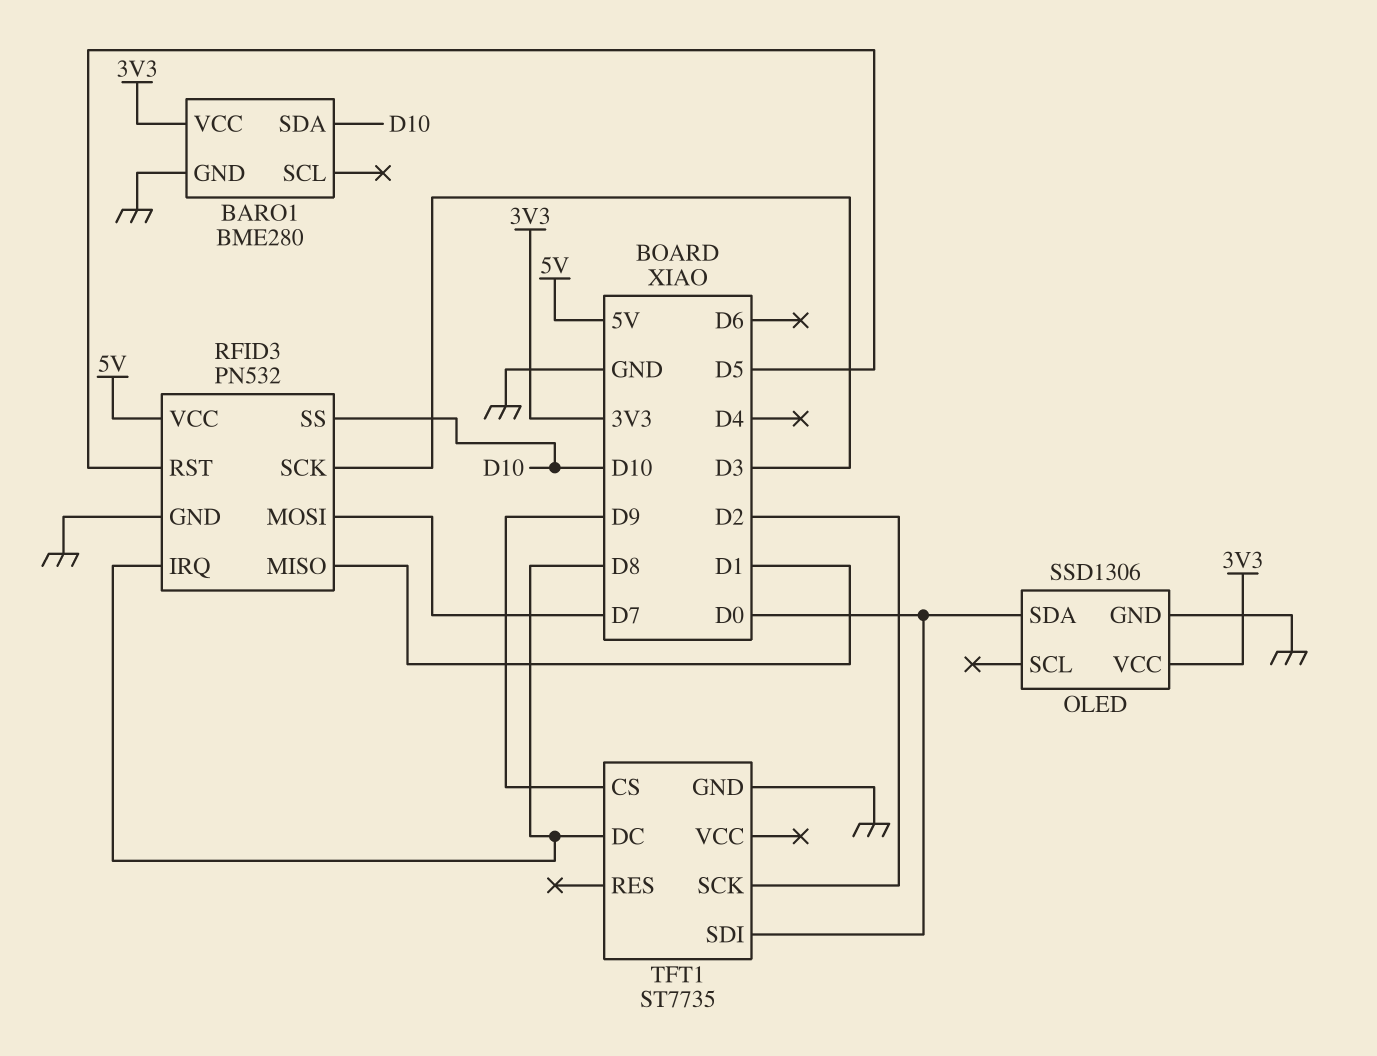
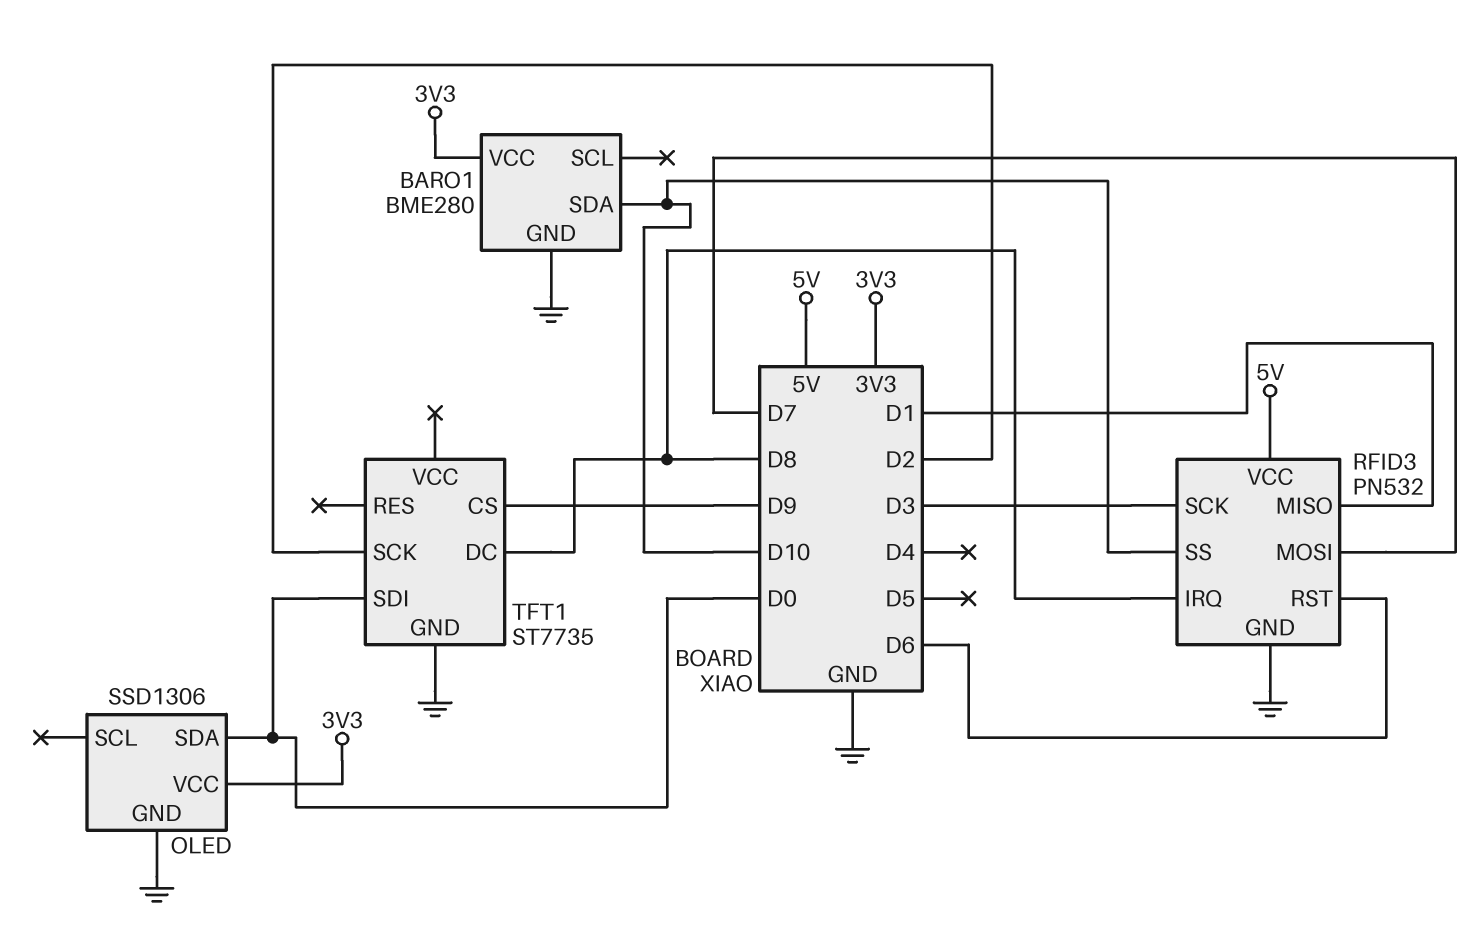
RFID3 pin RST: D5 -> D6

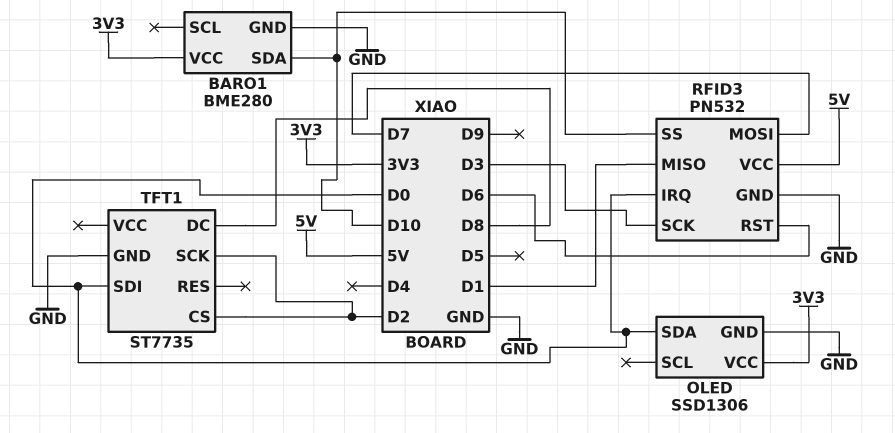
RFID3 pin IRQ: D8 -> D0
TFT1 pin CS: D9 -> D2

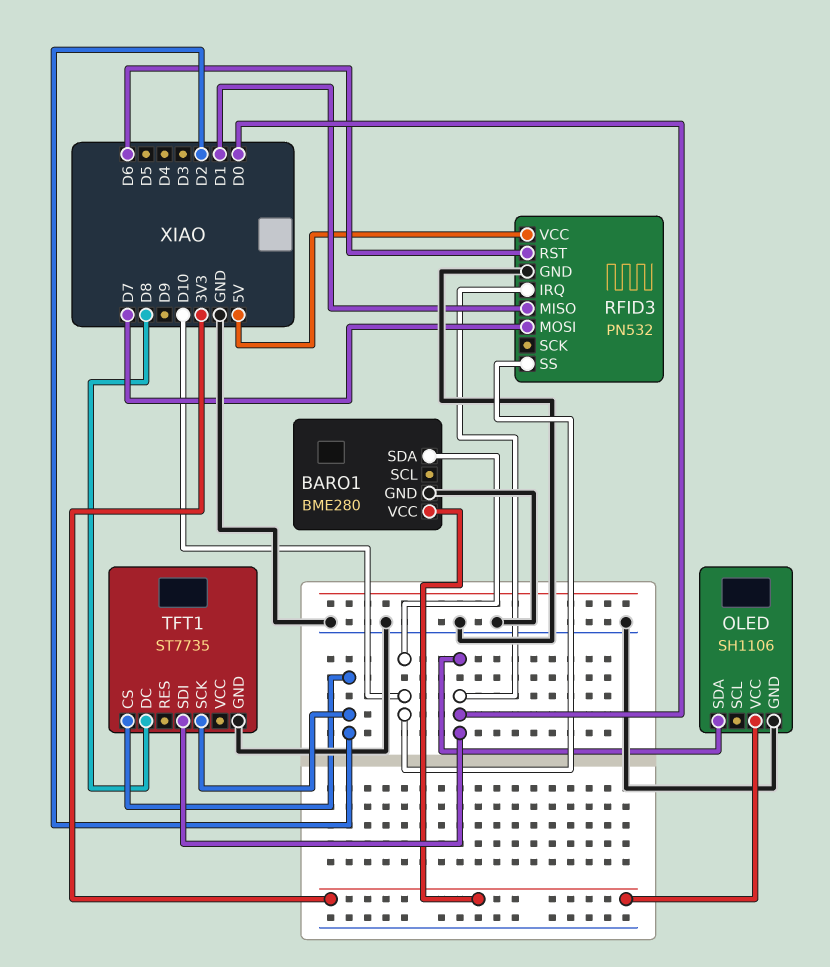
OLED: SSD1306 -> SH1106
RFID3 pin SCK: D3 -> none

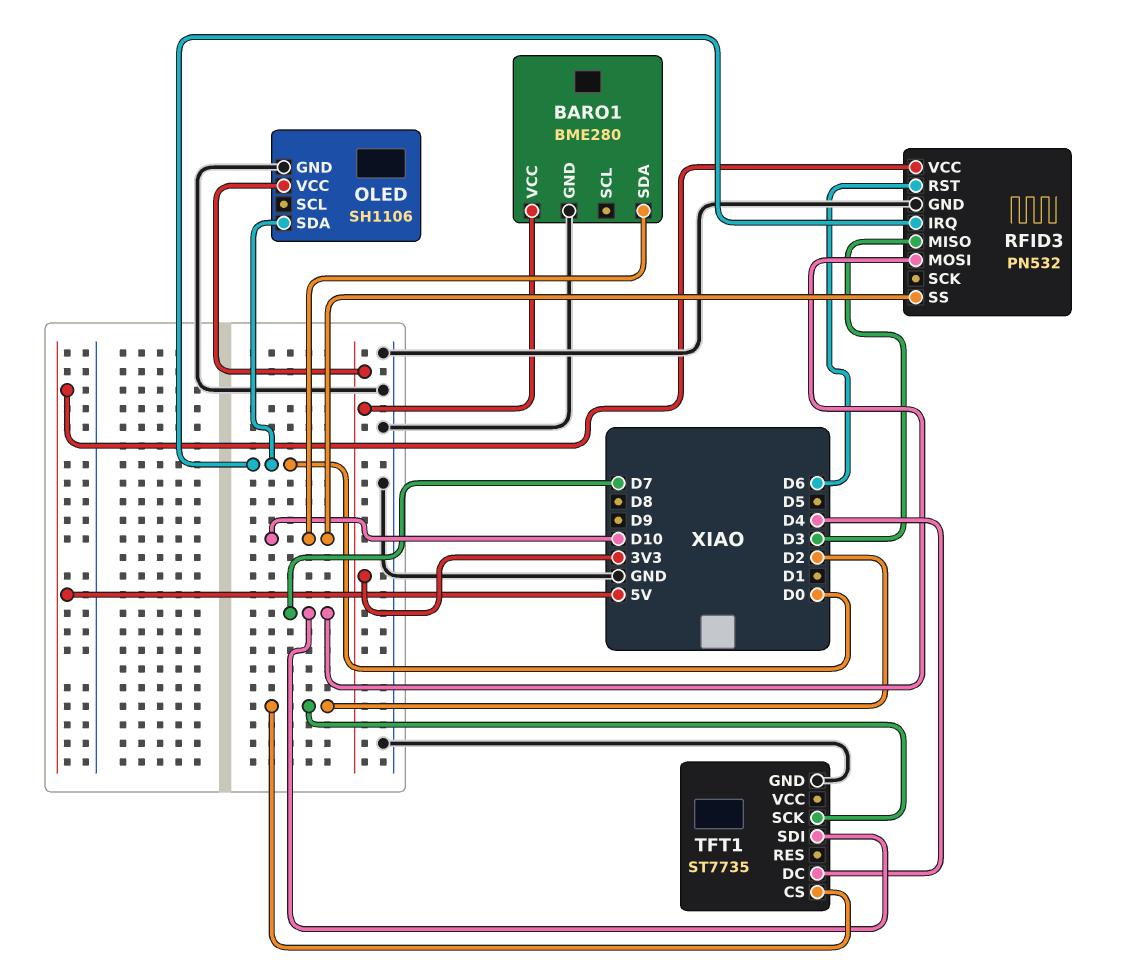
RFID3 pin MISO: D1 -> D3
TFT1 pin DC: D8 -> D4
TFT1 pin SDI: D0 -> D7

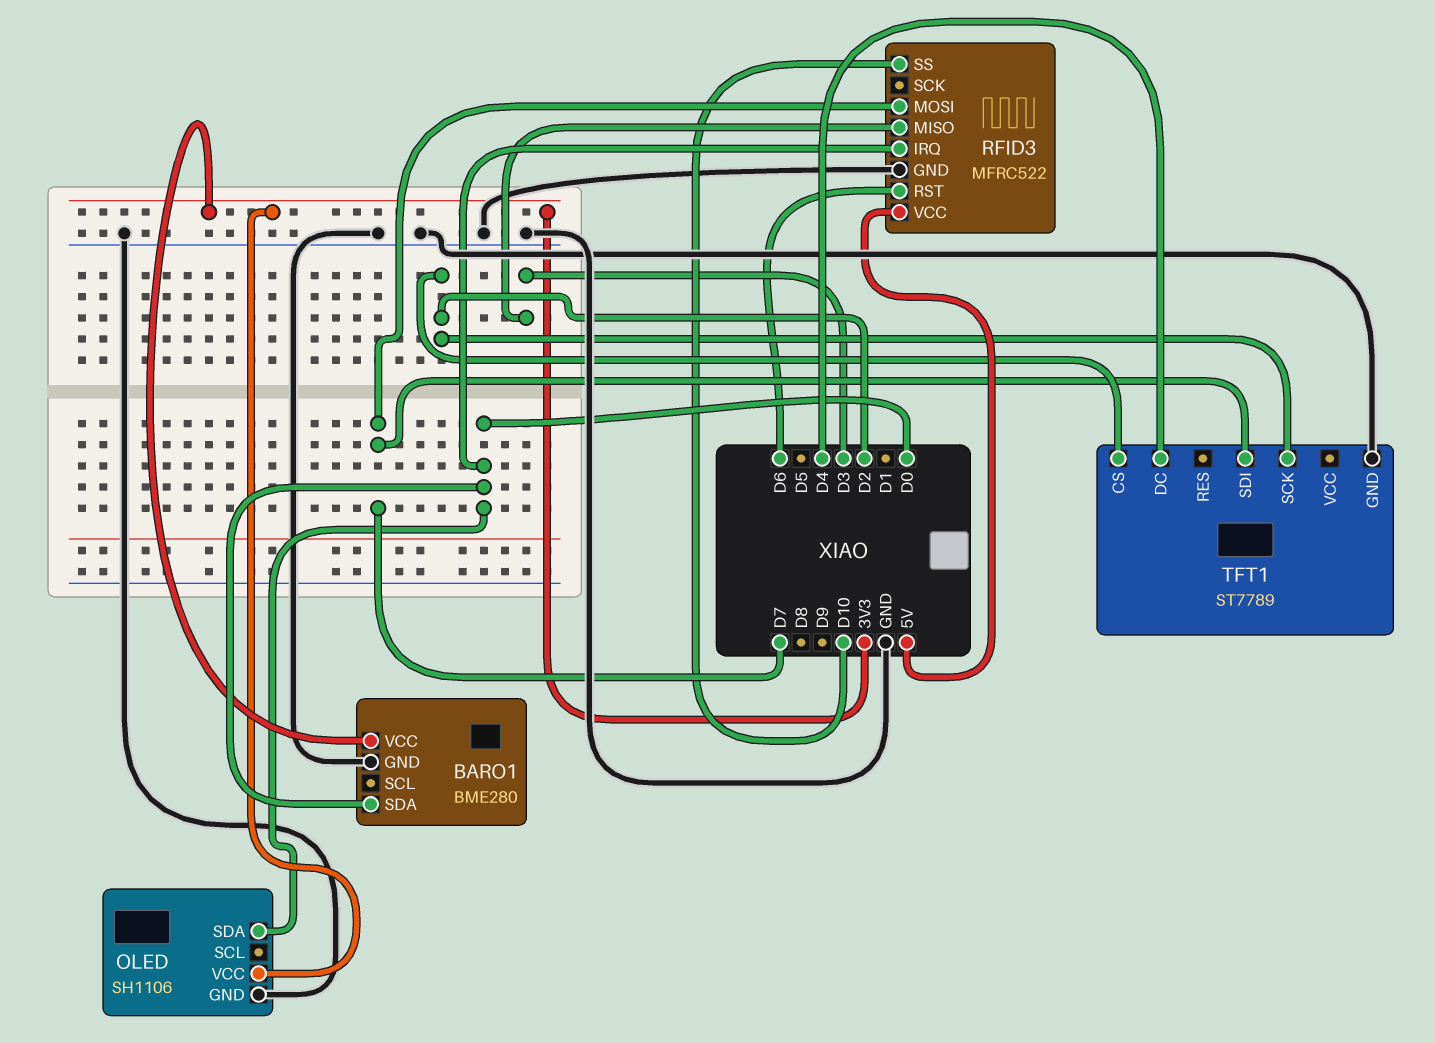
BARO1 pin SDA: D10 -> D0
RFID3: PN532 -> MFRC522
TFT1: ST7735 -> ST7789

